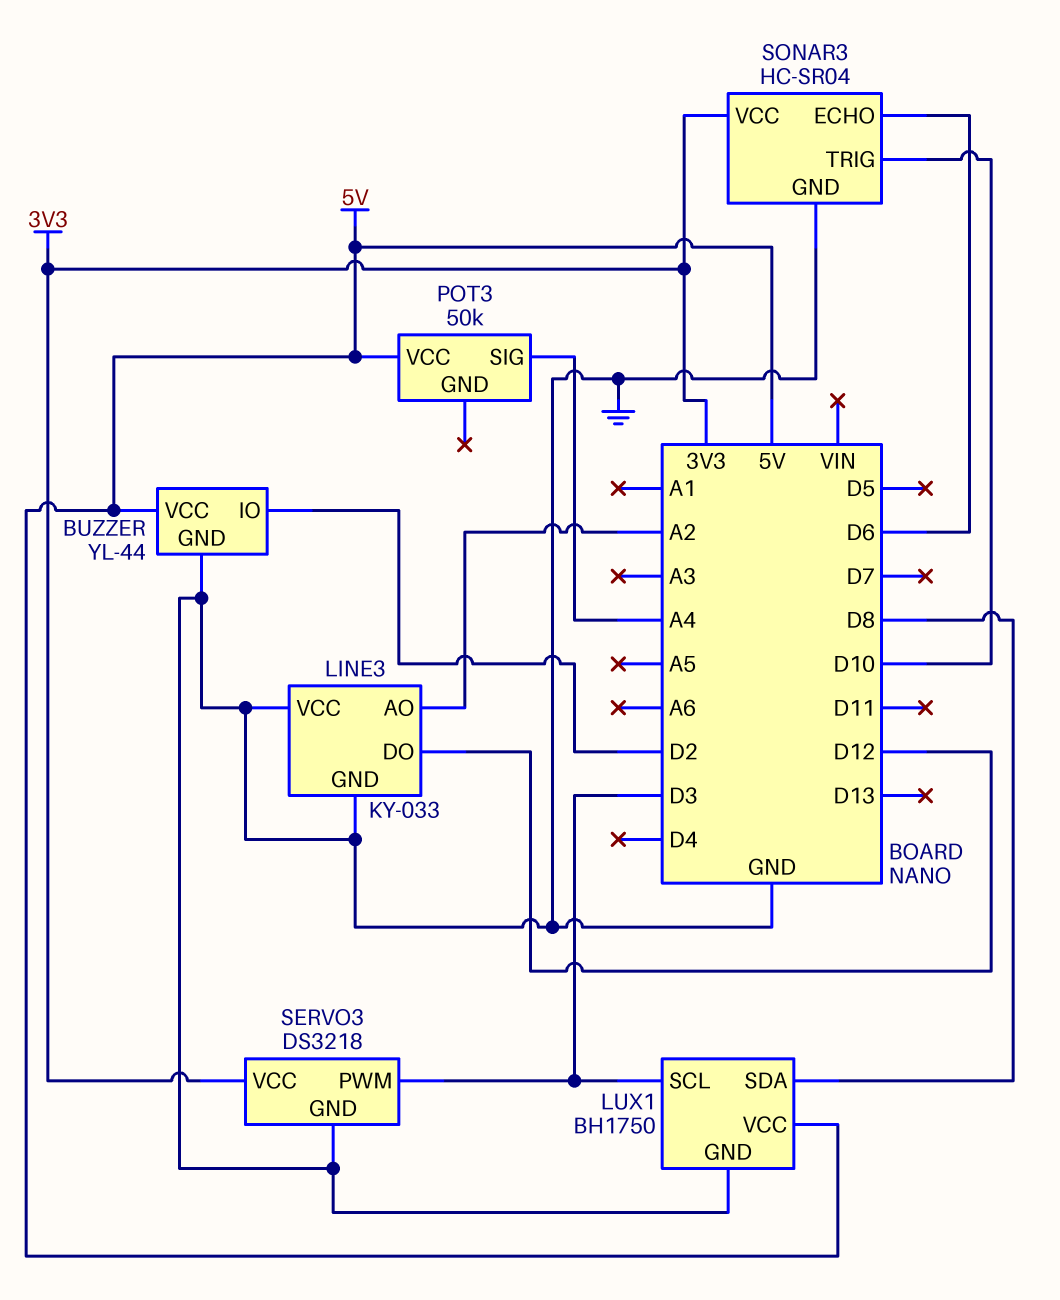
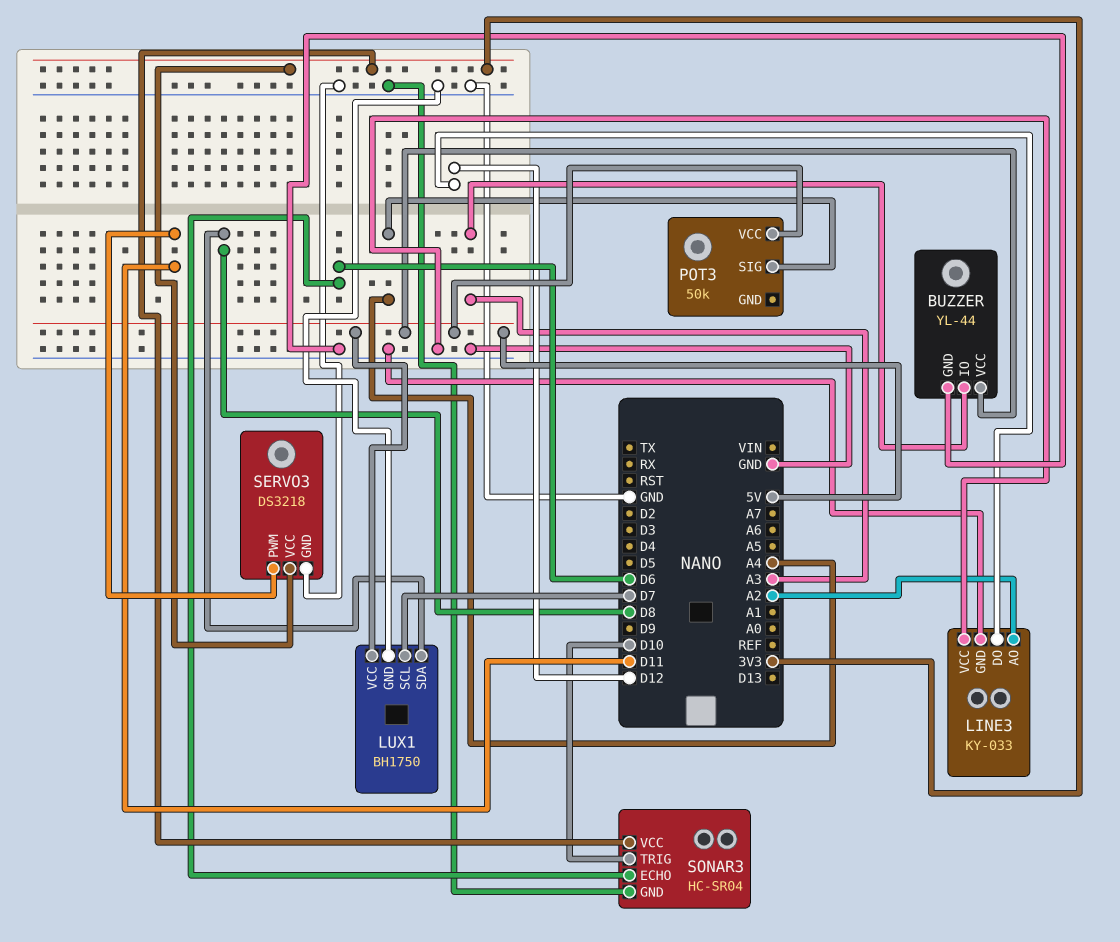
BUZZER pin IO: D2 -> A3
LUX1 pin SCL: D3 -> D7
SERVO3 pin PWM: D3 -> D11

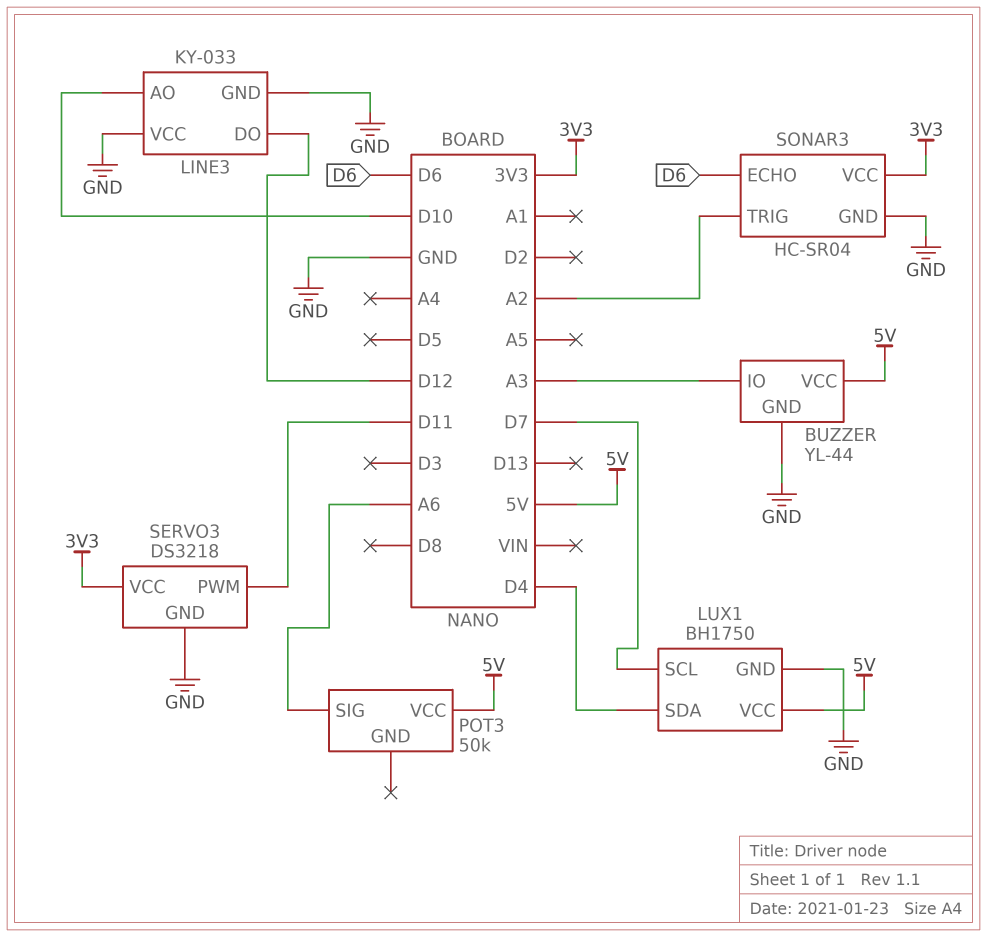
LINE3 pin AO: A2 -> D10
LUX1 pin SDA: D8 -> D4
POT3 pin SIG: A4 -> A6
SONAR3 pin TRIG: D10 -> A2

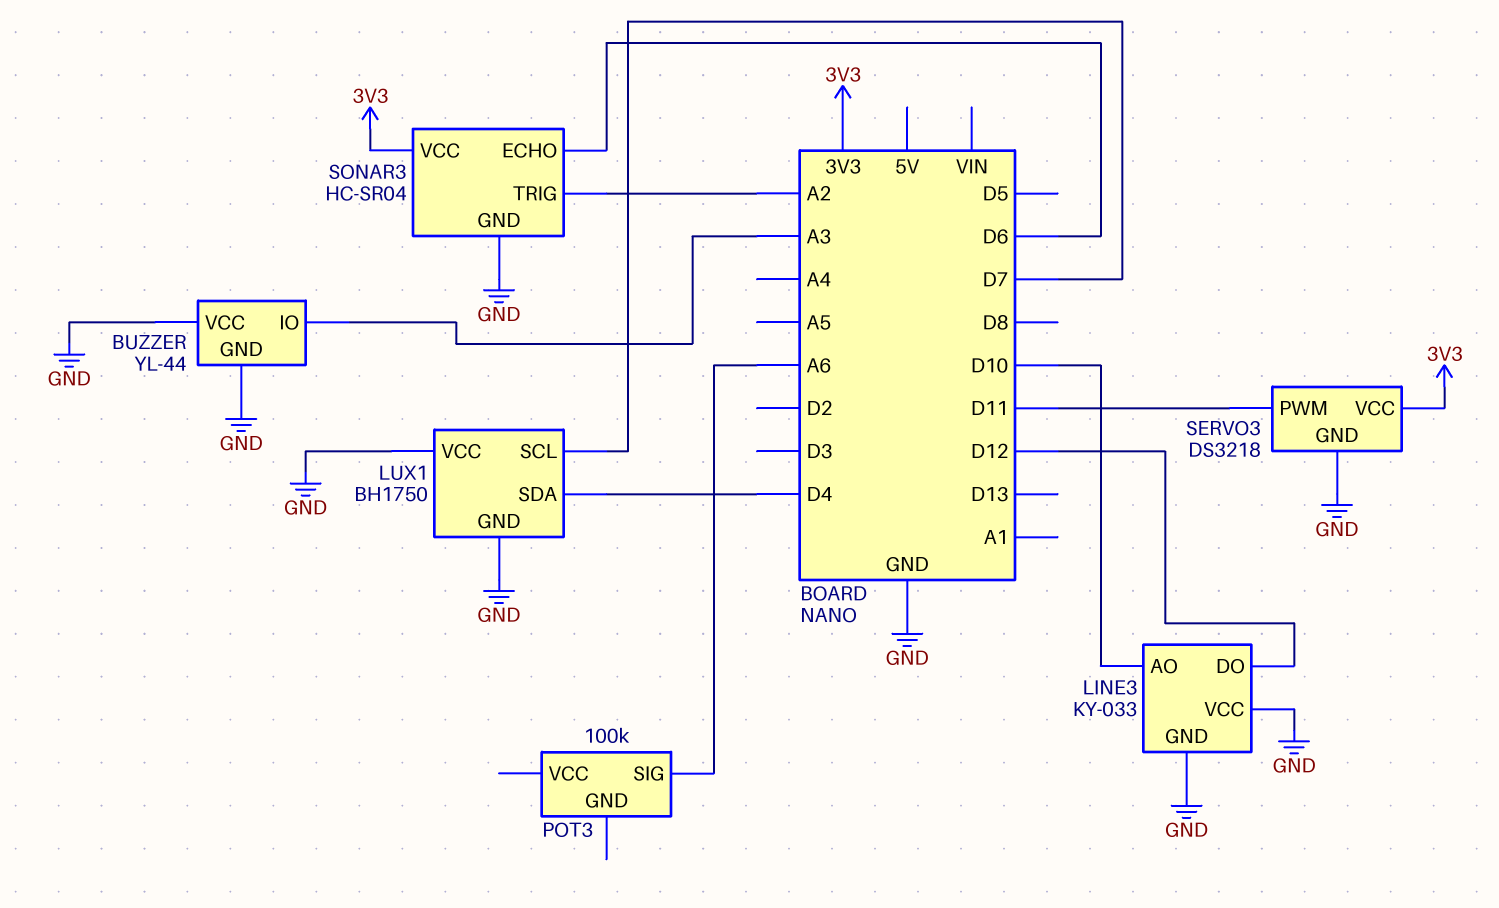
BUZZER pin VCC: 5V -> GND
LUX1 pin VCC: 5V -> GND
POT3: 50k -> 100k
POT3 pin VCC: 5V -> none

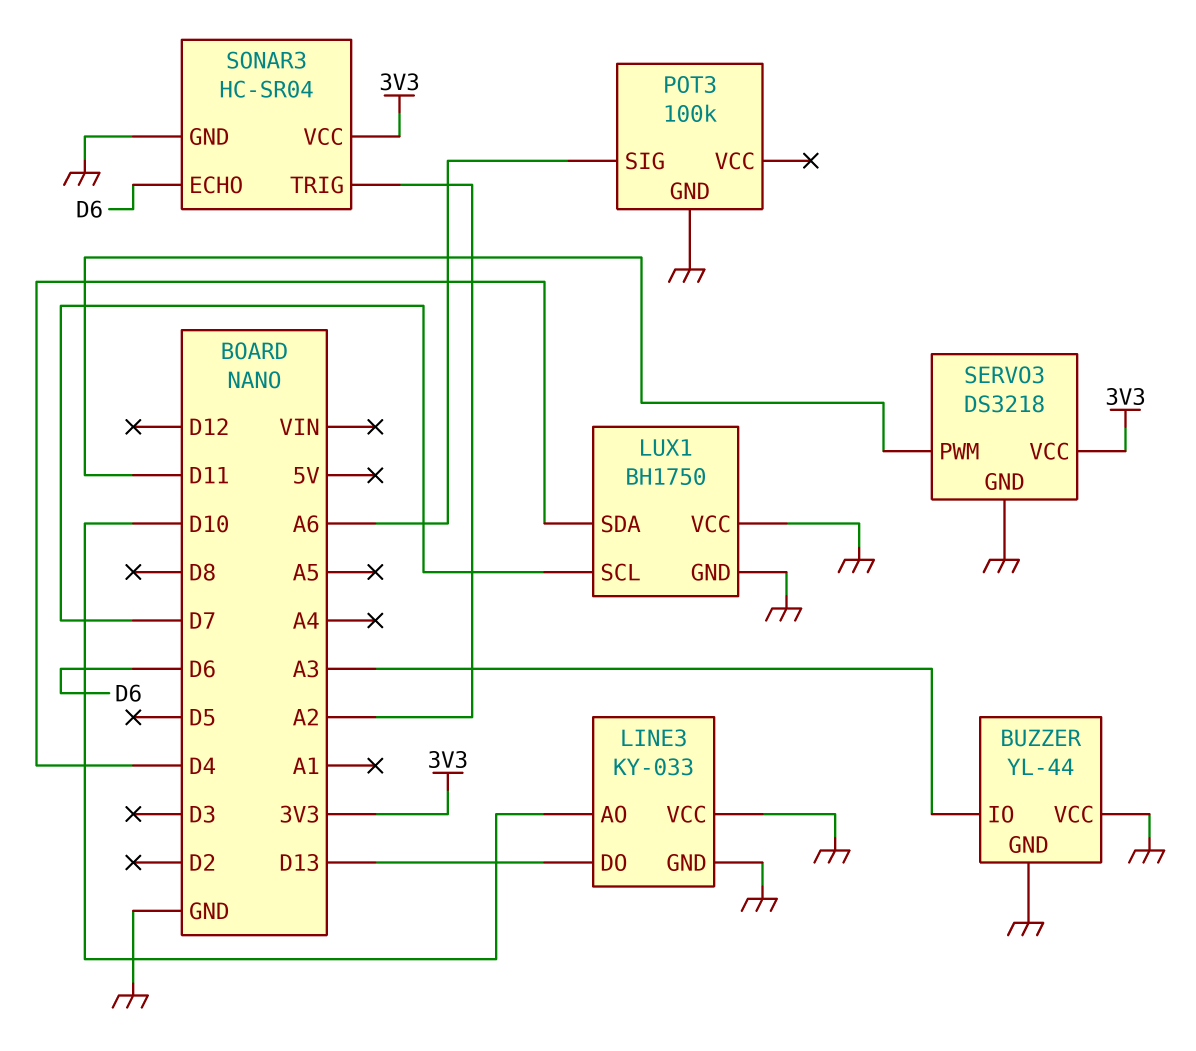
LINE3 pin DO: D12 -> D13
POT3 pin GND: none -> GND

